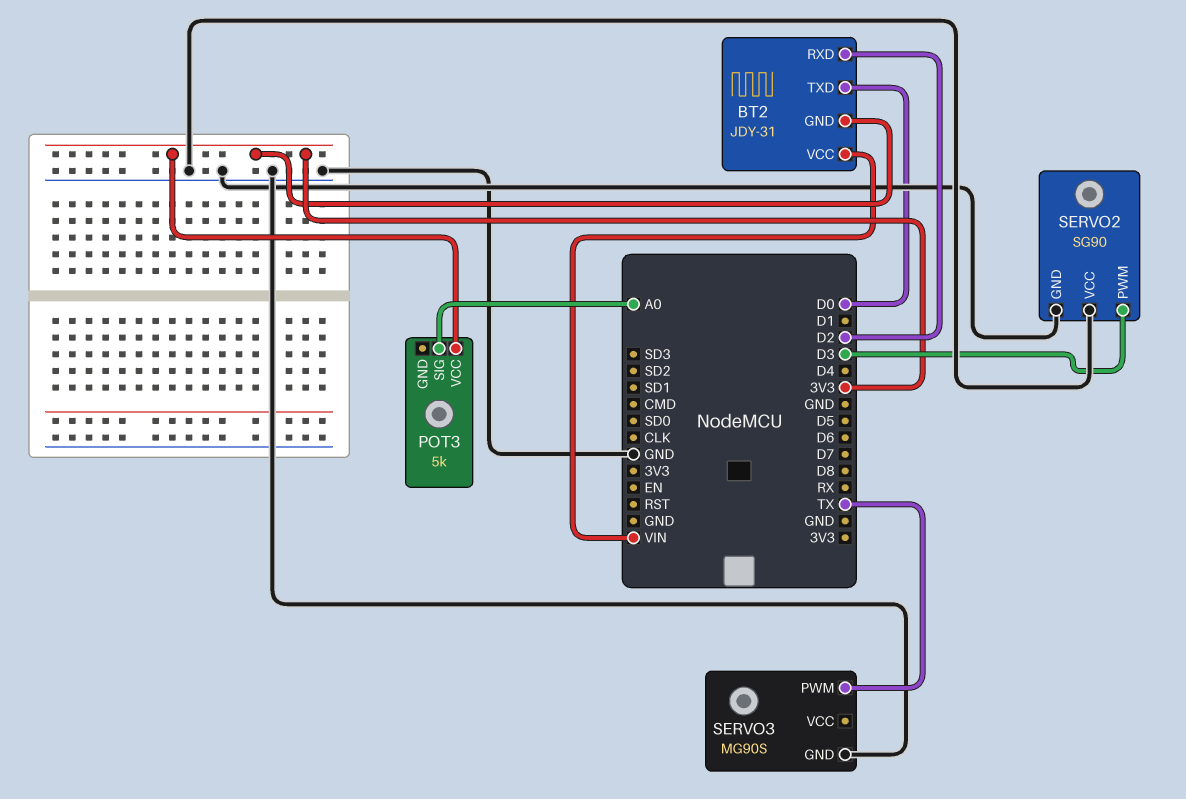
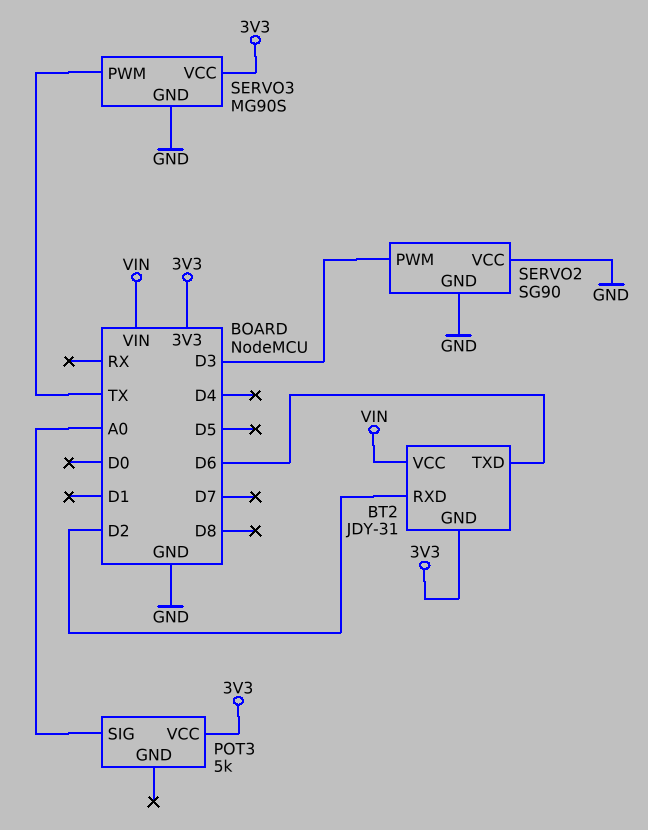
BT2 pin TXD: D0 -> D6
SERVO3 pin VCC: none -> 3V3

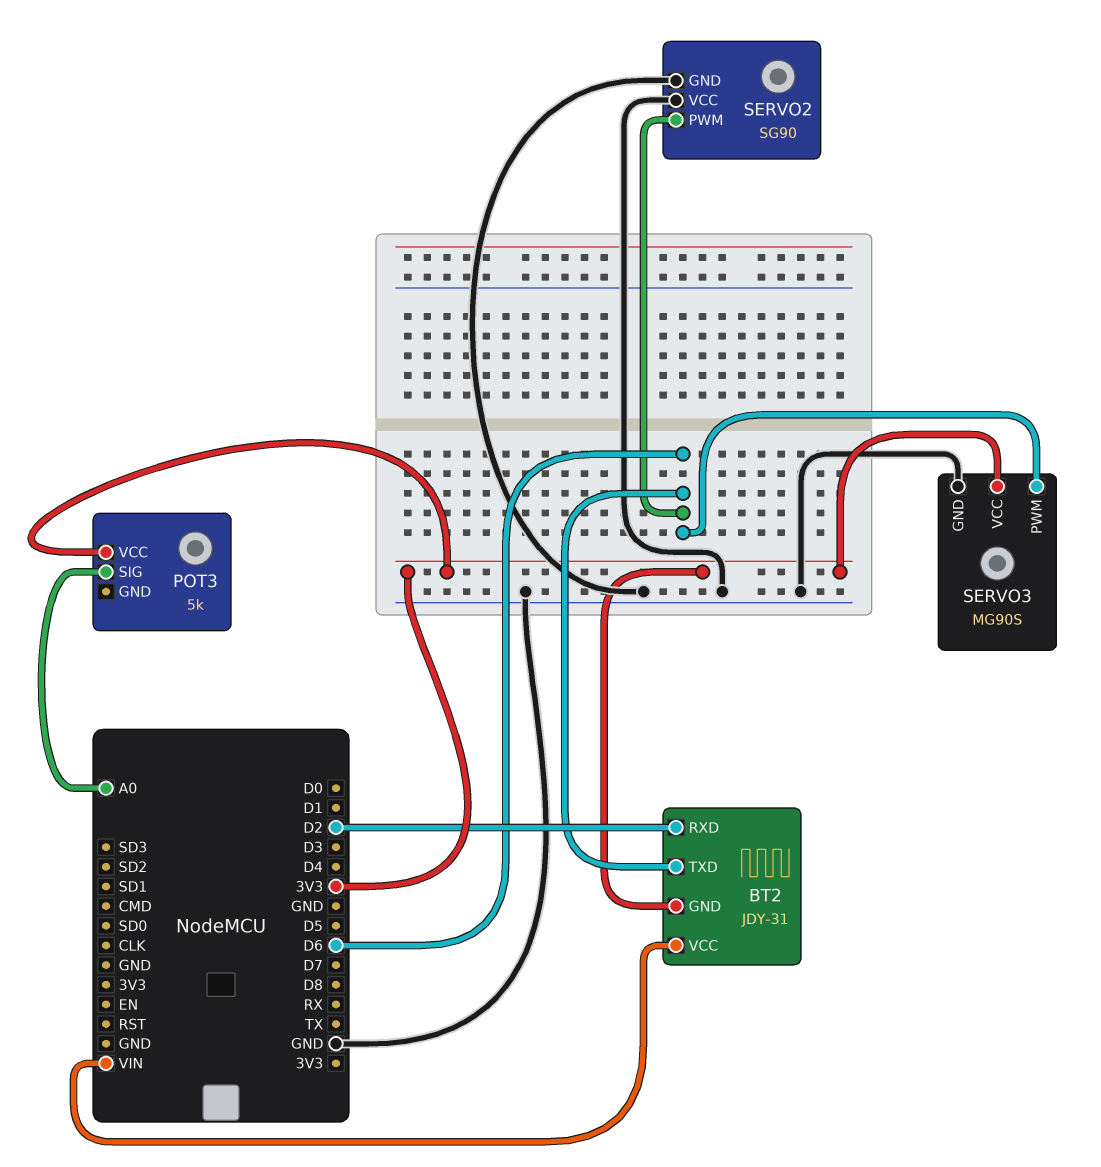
SERVO2 pin PWM: D3 -> D6
SERVO3 pin PWM: TX -> D6

